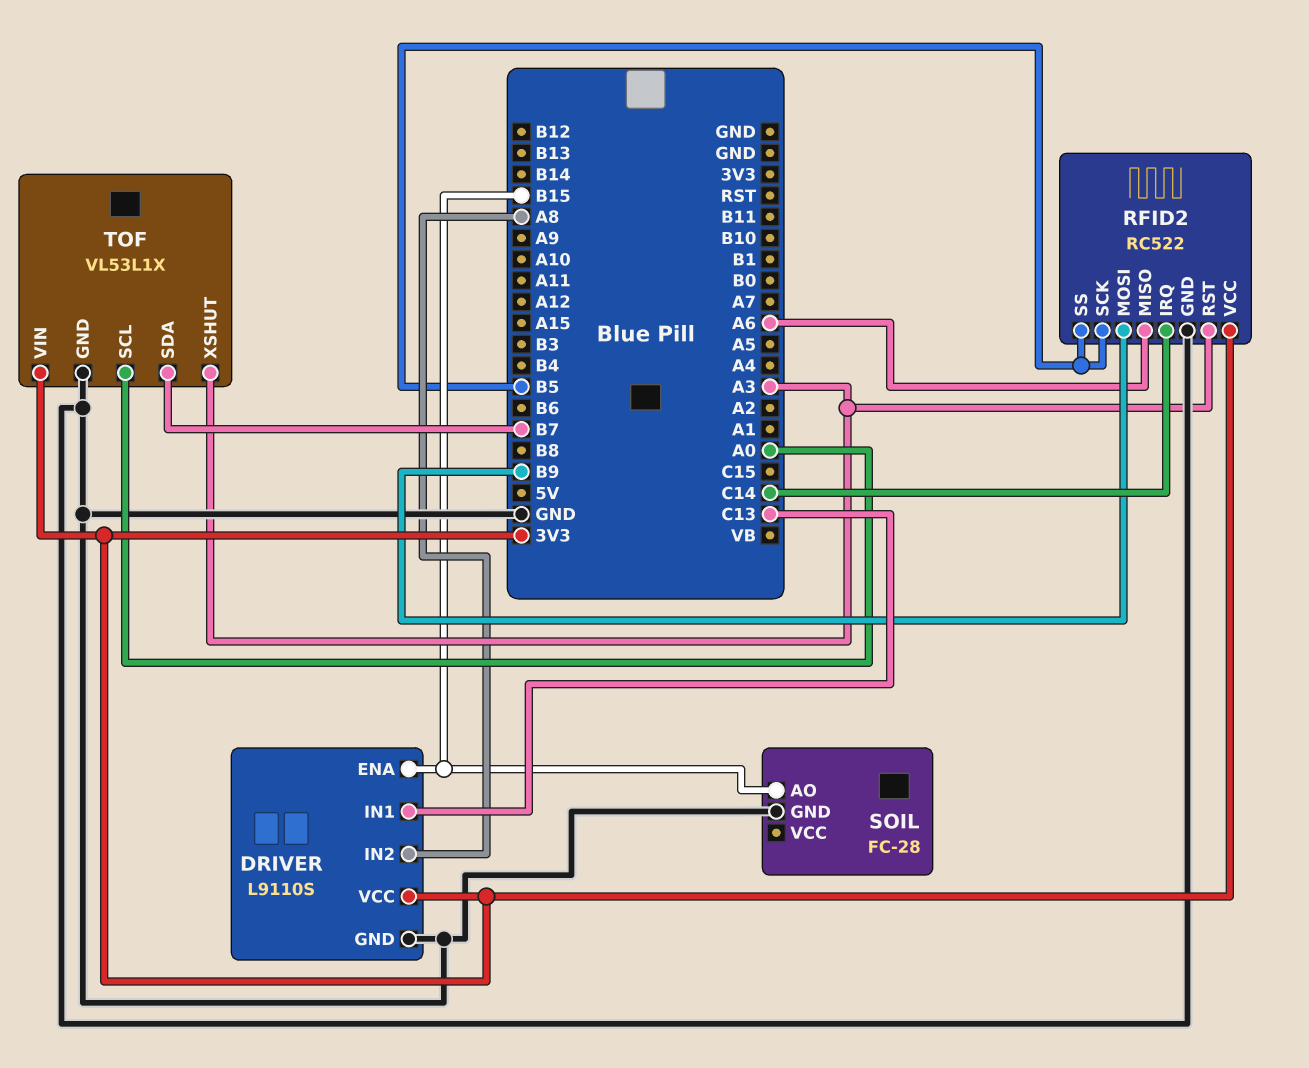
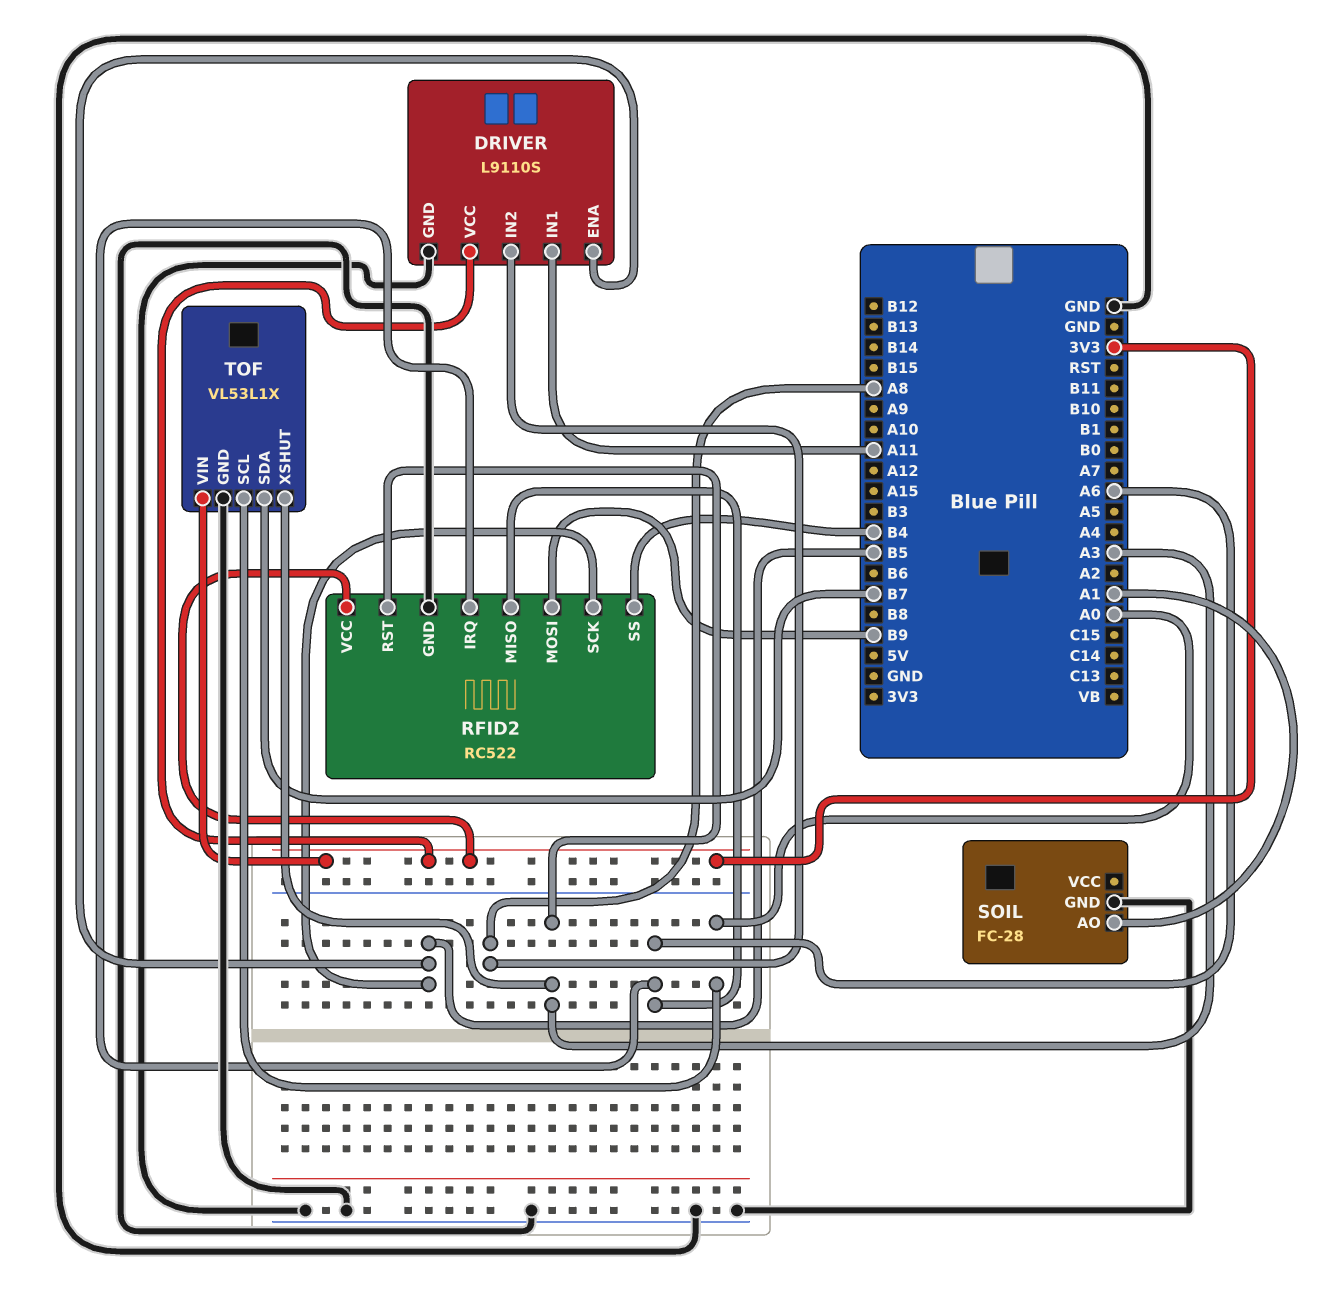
DRIVER pin ENA: B15 -> B5
DRIVER pin IN1: C13 -> A11
RFID2 pin IRQ: C14 -> A6
RFID2 pin SS: B5 -> B4
SOIL pin AO: B15 -> A1

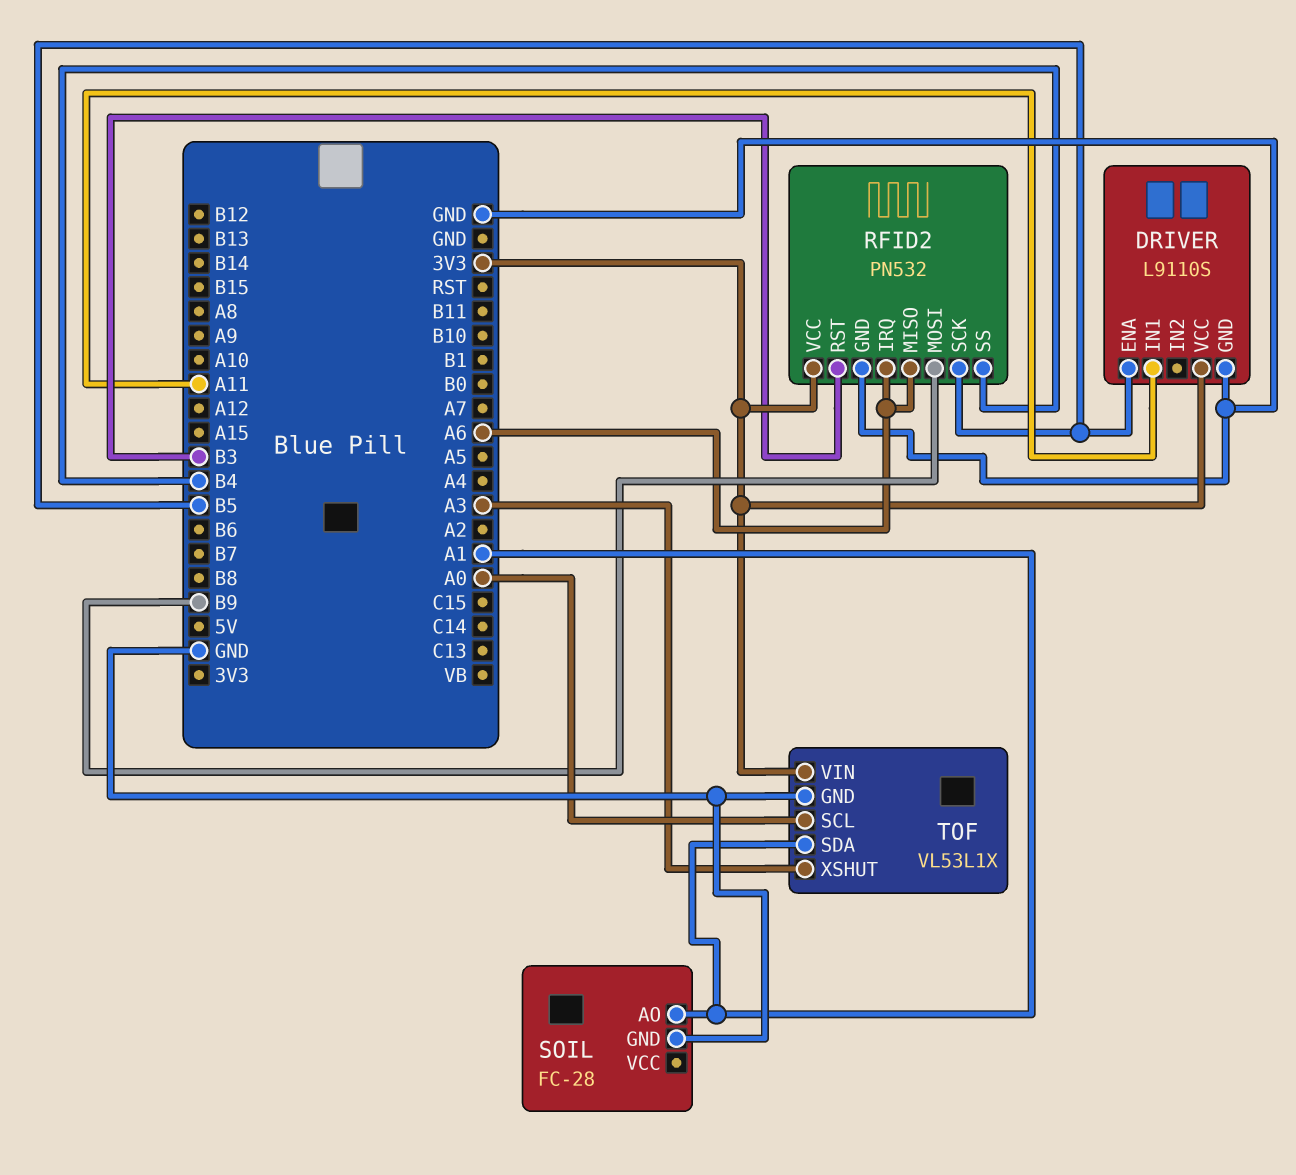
DRIVER pin IN2: A8 -> none
RFID2: RC522 -> PN532
RFID2 pin RST: A3 -> B3
TOF pin SDA: B7 -> A1

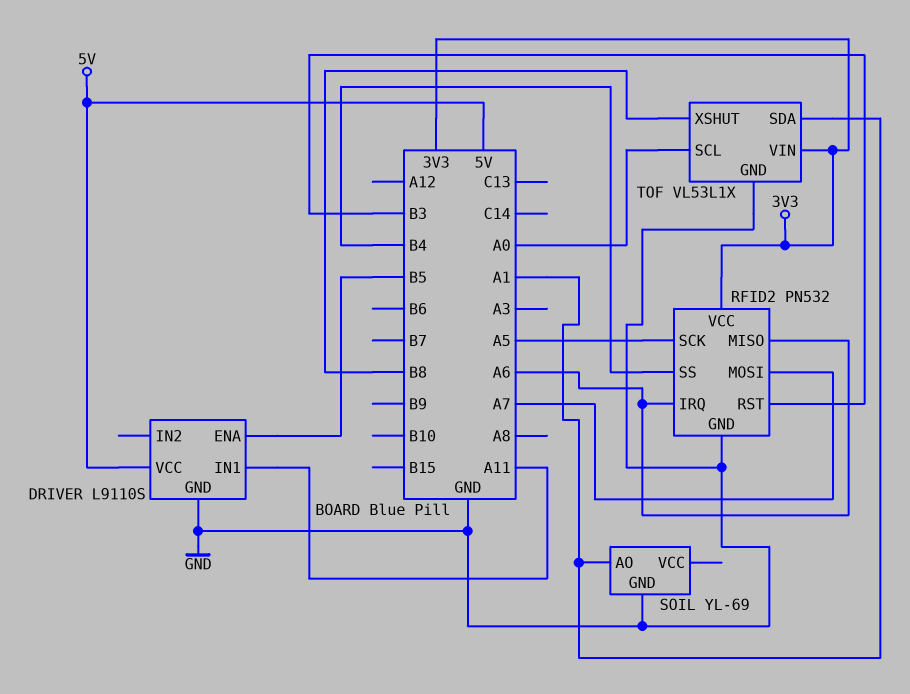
DRIVER pin VCC: 3V3 -> 5V
RFID2 pin MOSI: B9 -> A7
RFID2 pin SCK: B5 -> A5
SOIL: FC-28 -> YL-69
TOF pin XSHUT: A3 -> B8

